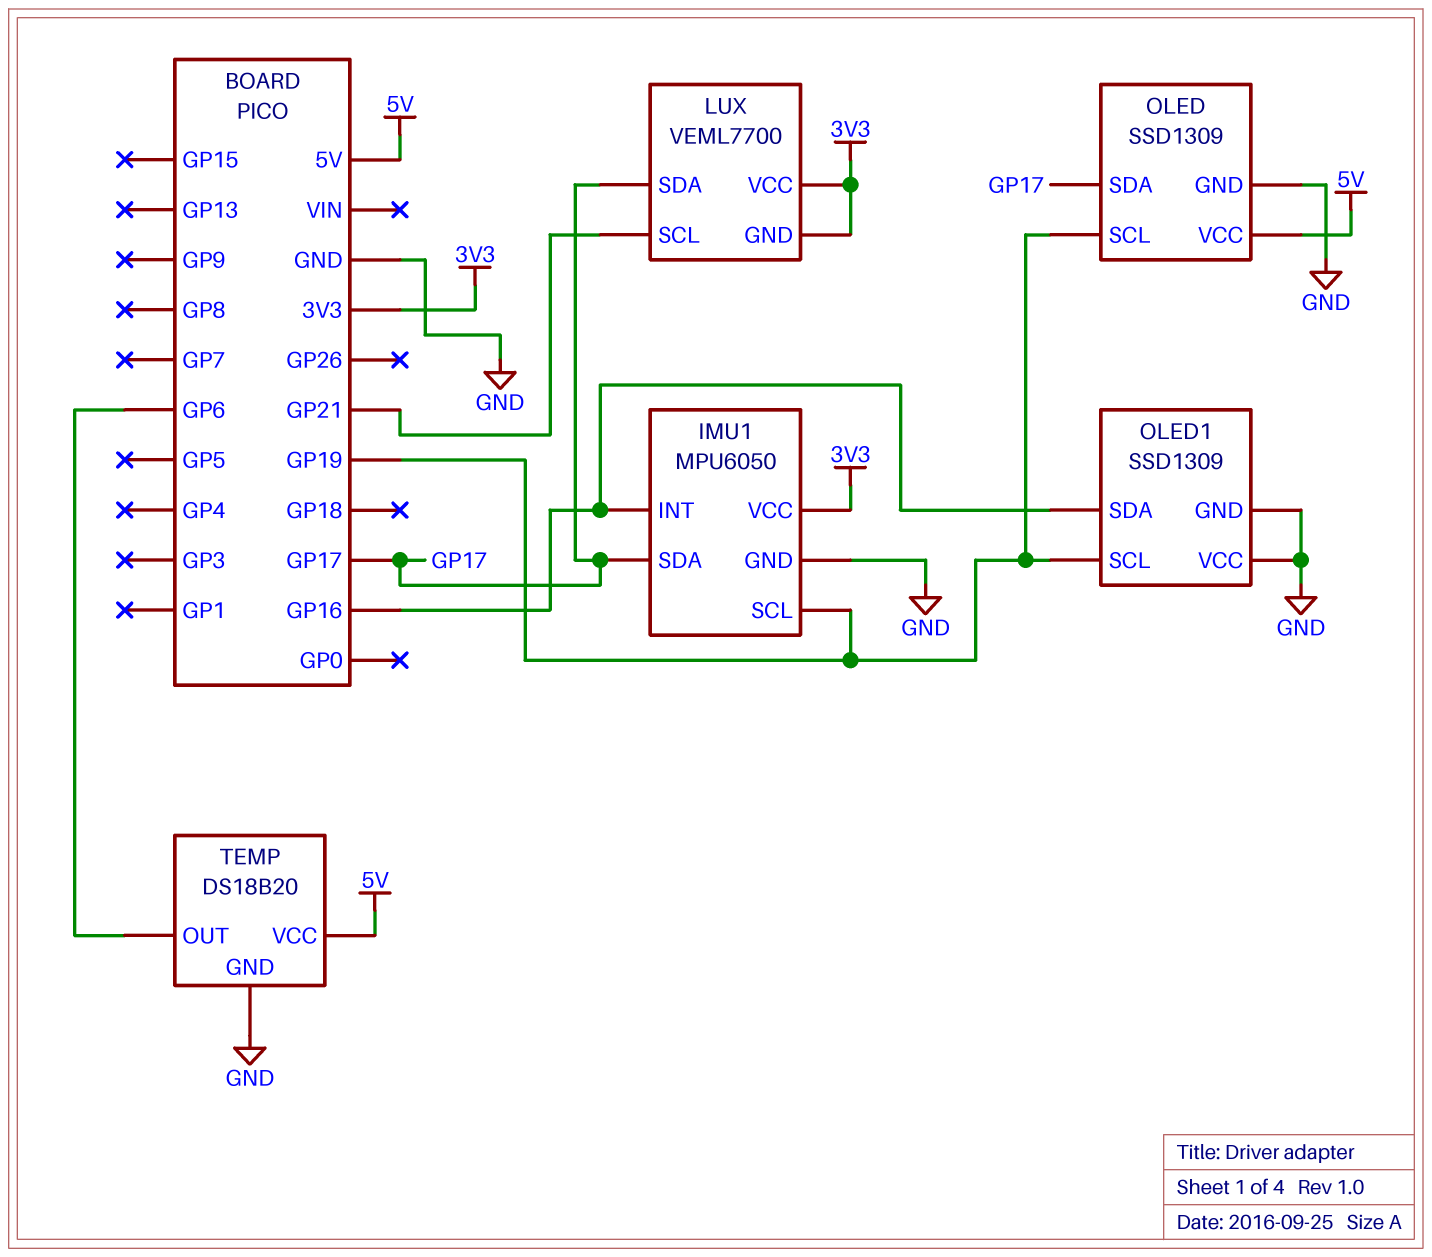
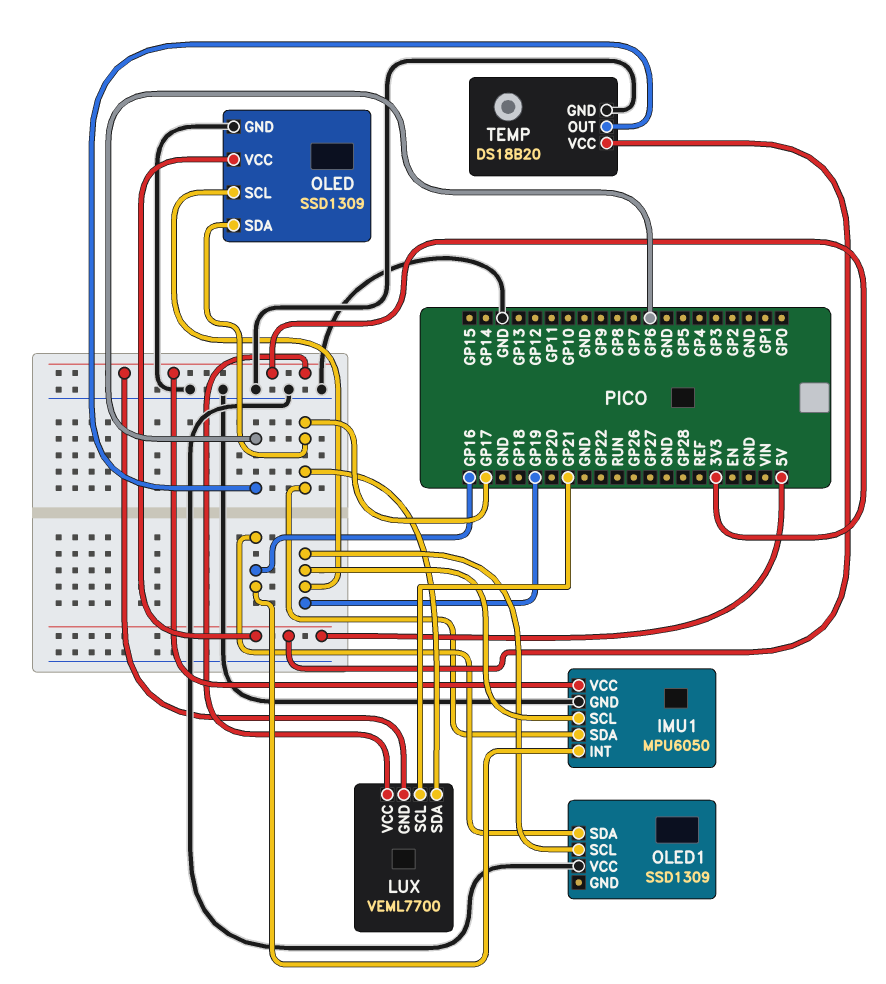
OLED1 pin GND: GND -> none

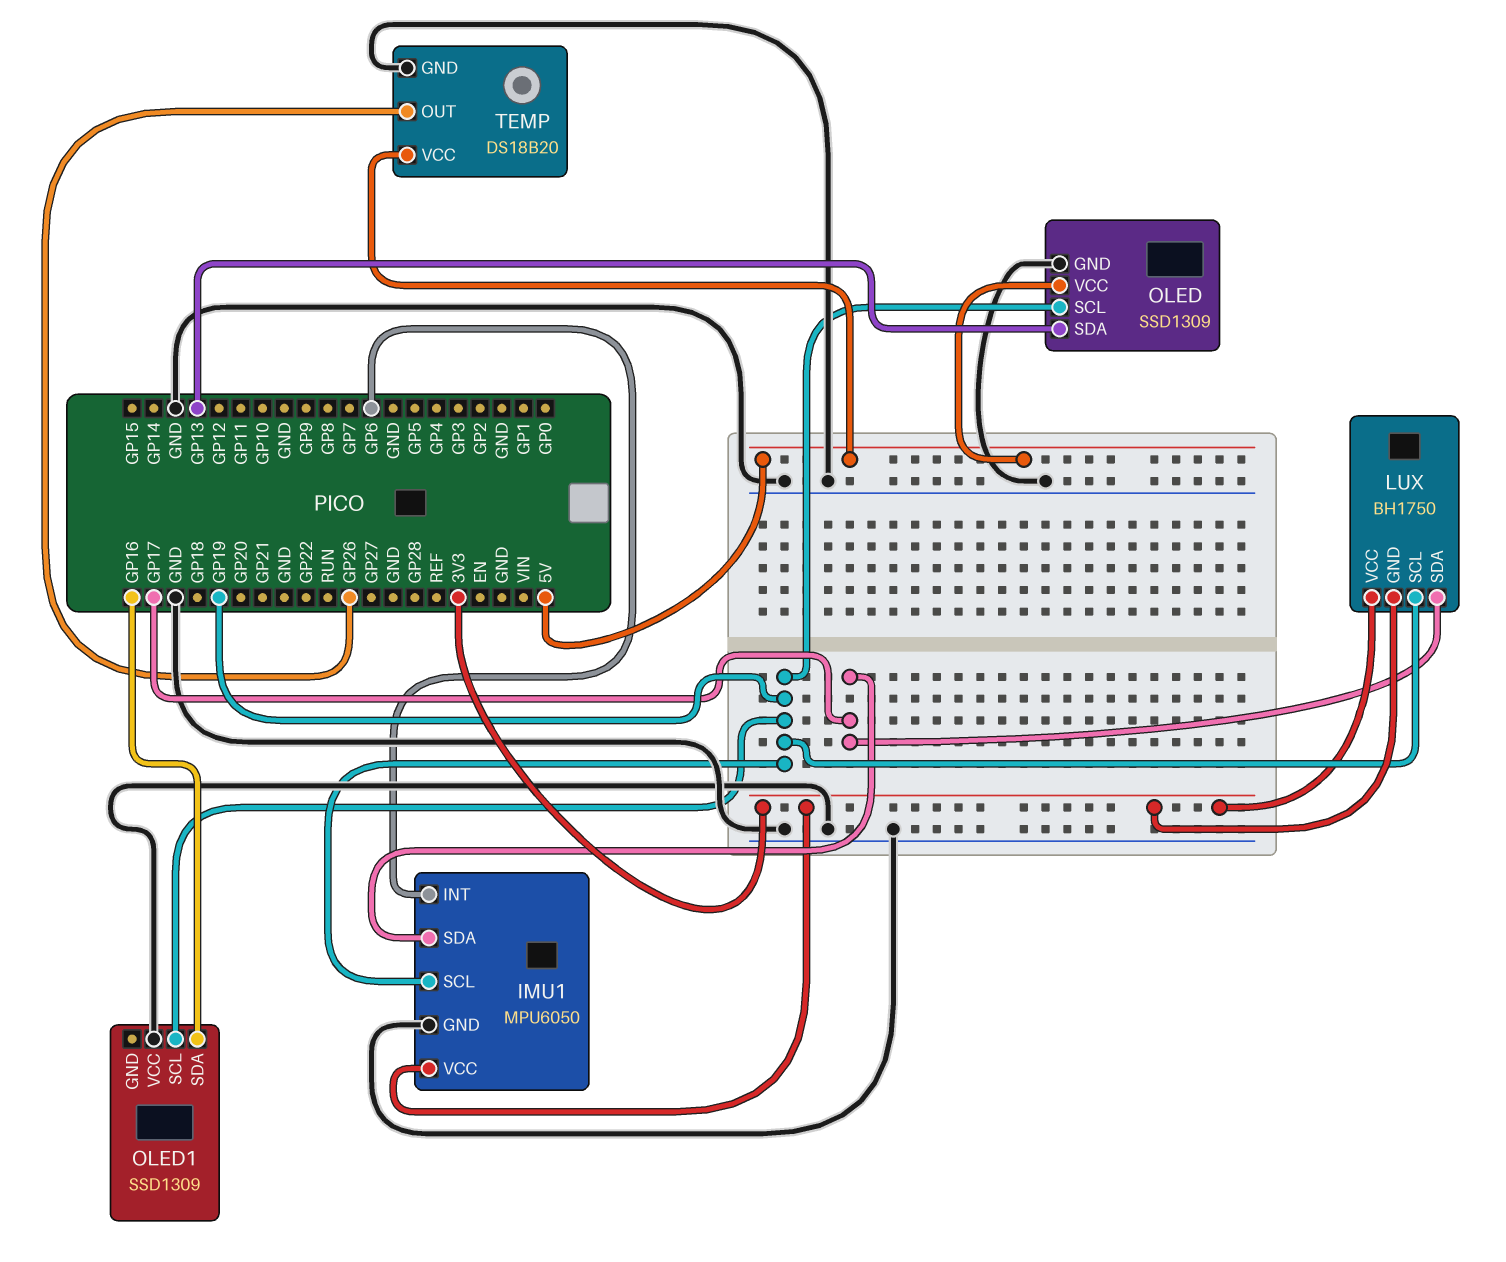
IMU1 pin INT: GP16 -> GP6
LUX: VEML7700 -> BH1750
LUX pin SCL: GP21 -> GP19
OLED pin SDA: GP17 -> GP13
TEMP pin OUT: GP6 -> GP26

